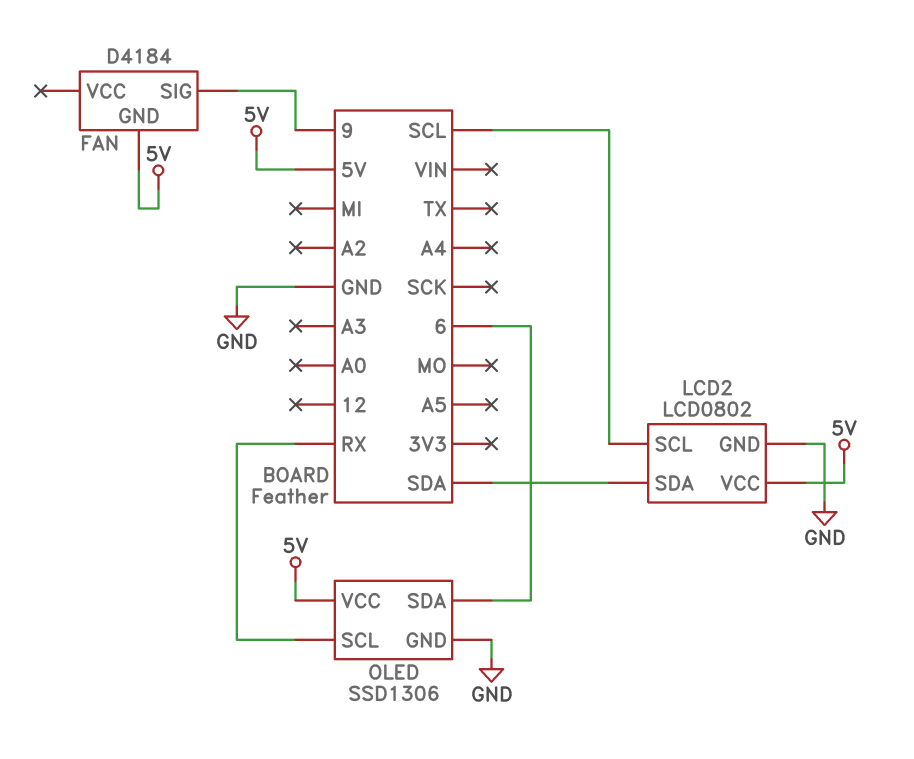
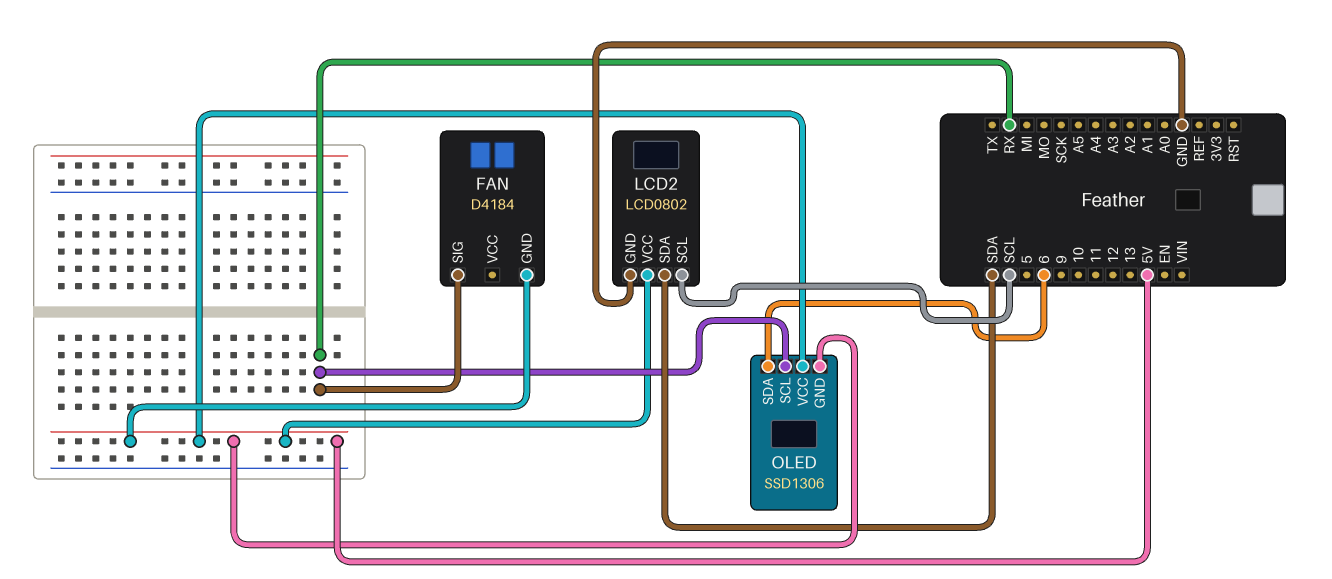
FAN pin SIG: 9 -> RX
OLED pin GND: GND -> 5V

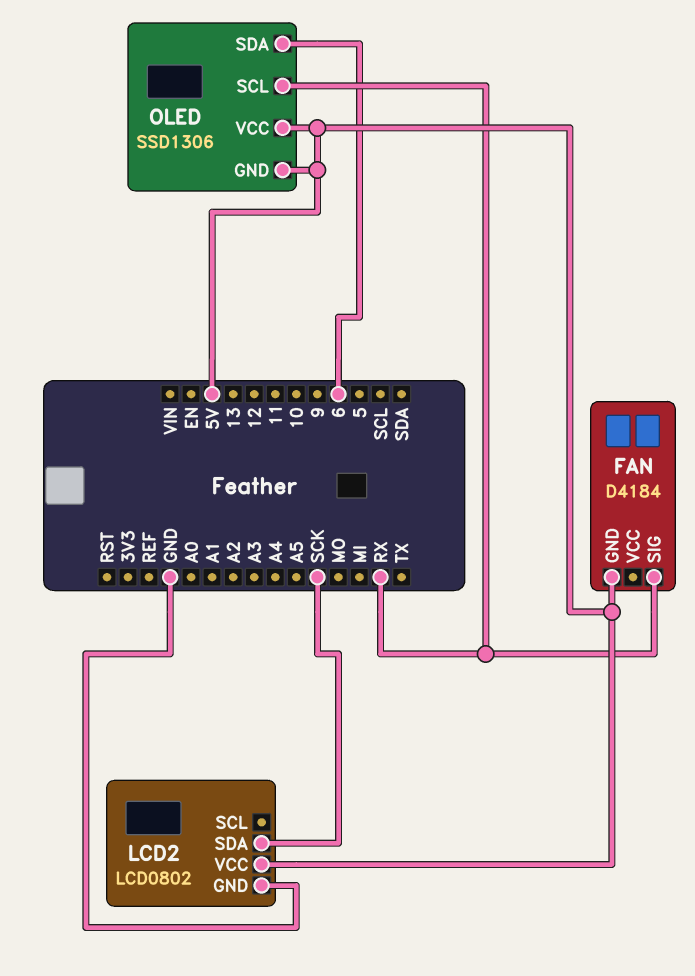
LCD2 pin SCL: SCL -> none
LCD2 pin SDA: SDA -> SCK

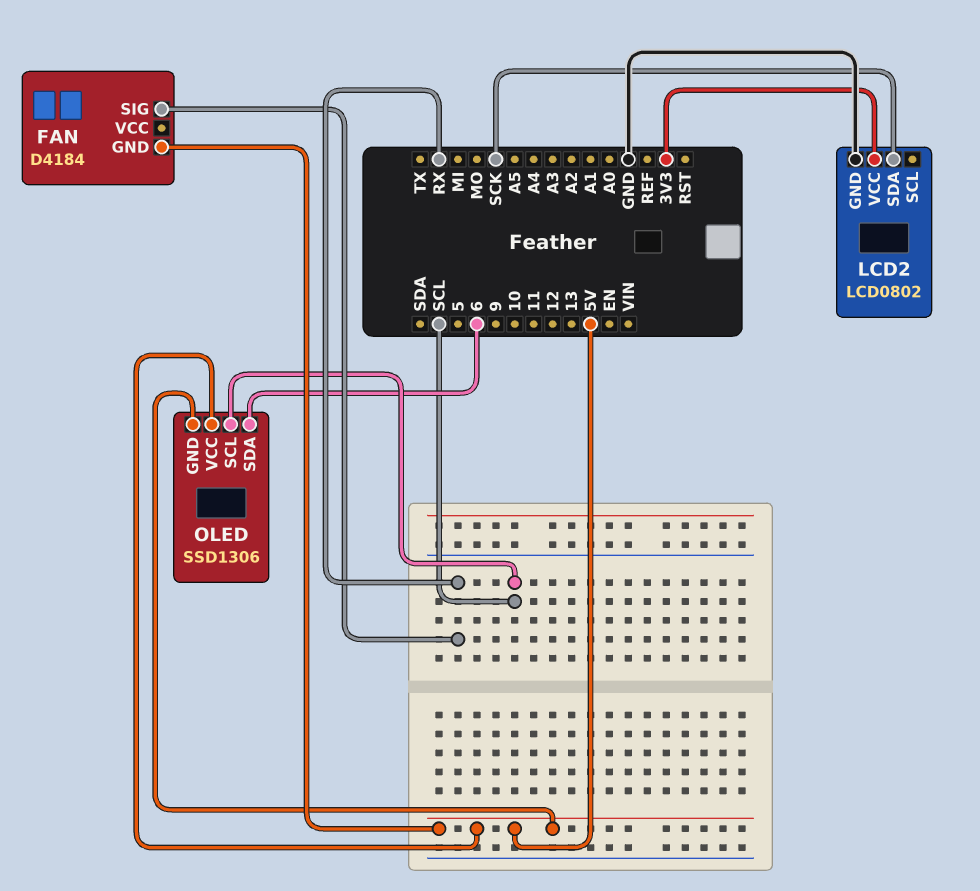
LCD2 pin VCC: 5V -> 3V3
OLED pin SCL: RX -> SCL

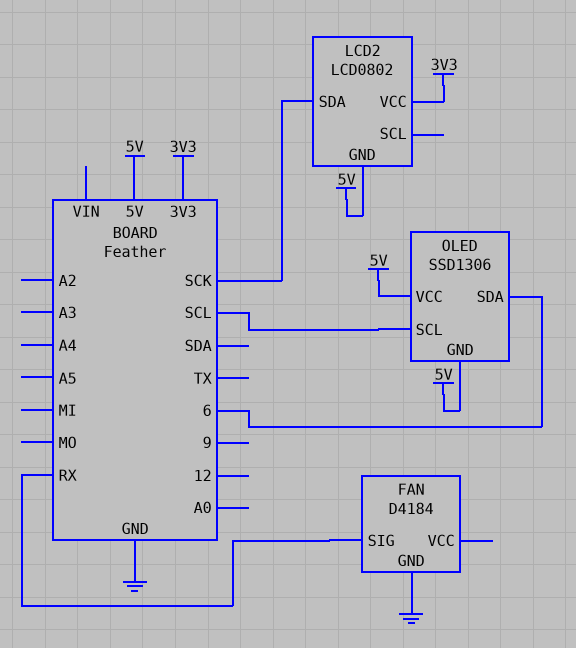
FAN pin GND: 5V -> GND
LCD2 pin GND: GND -> 5V

